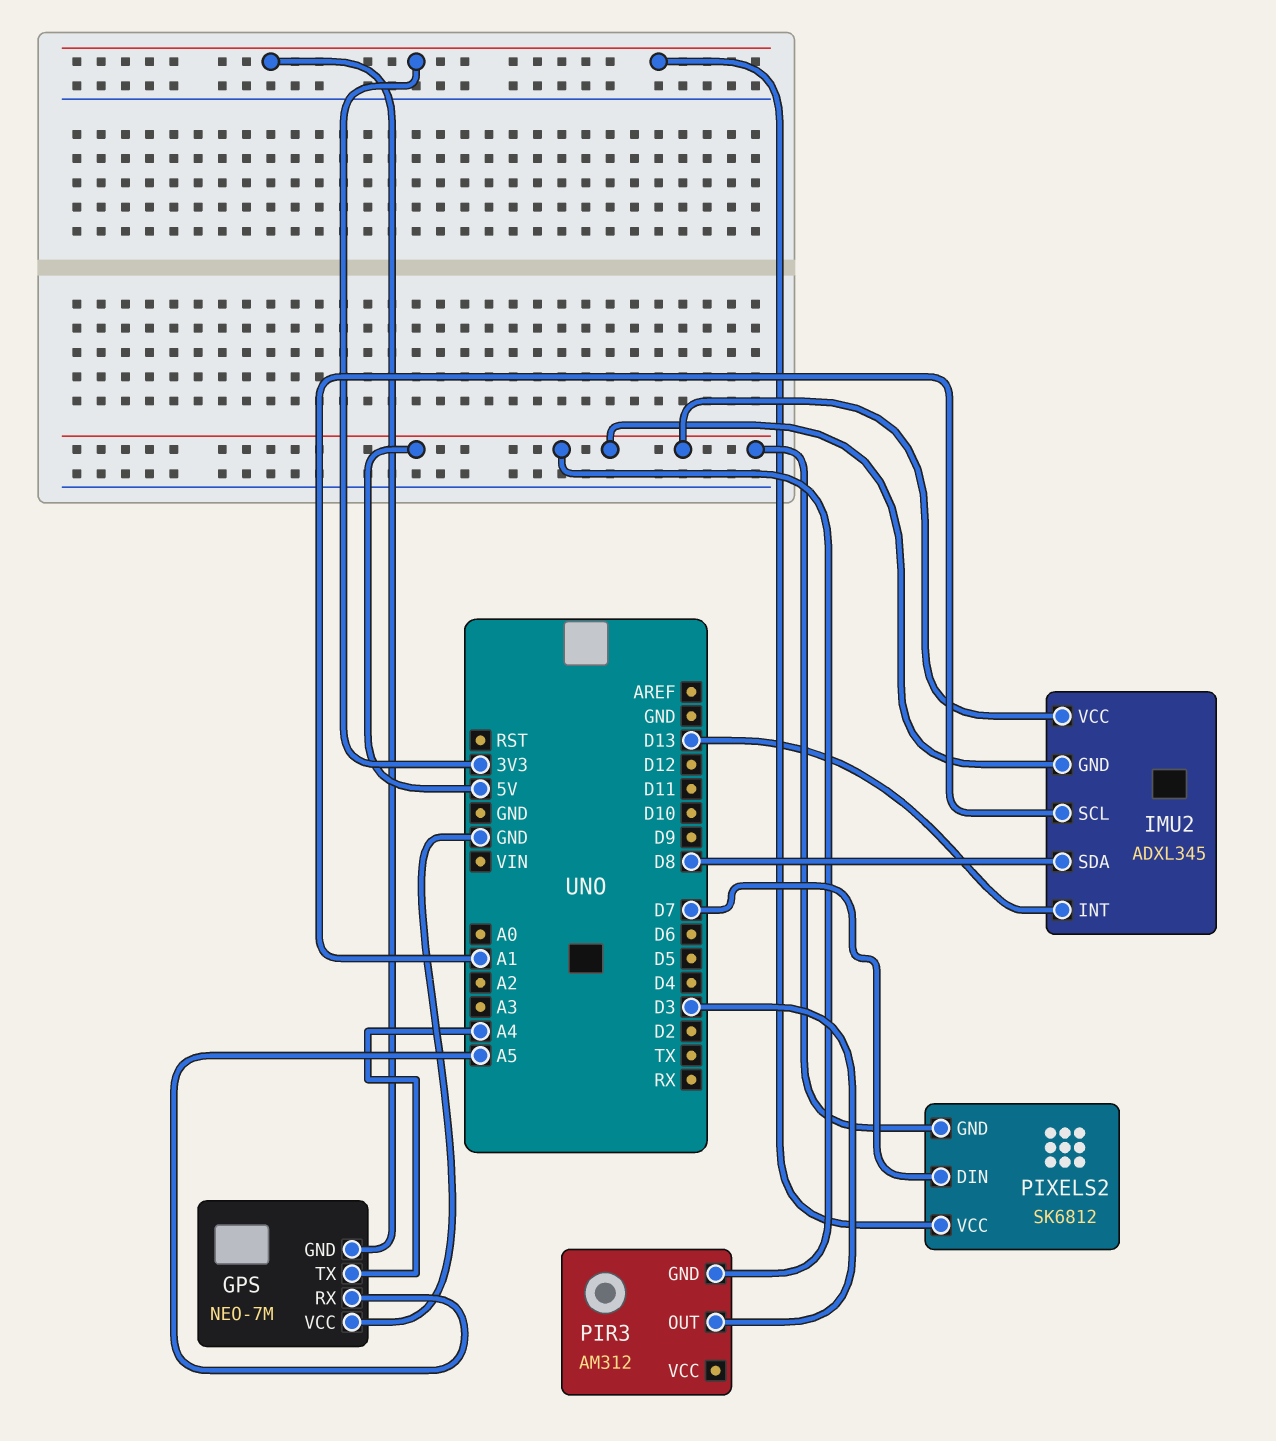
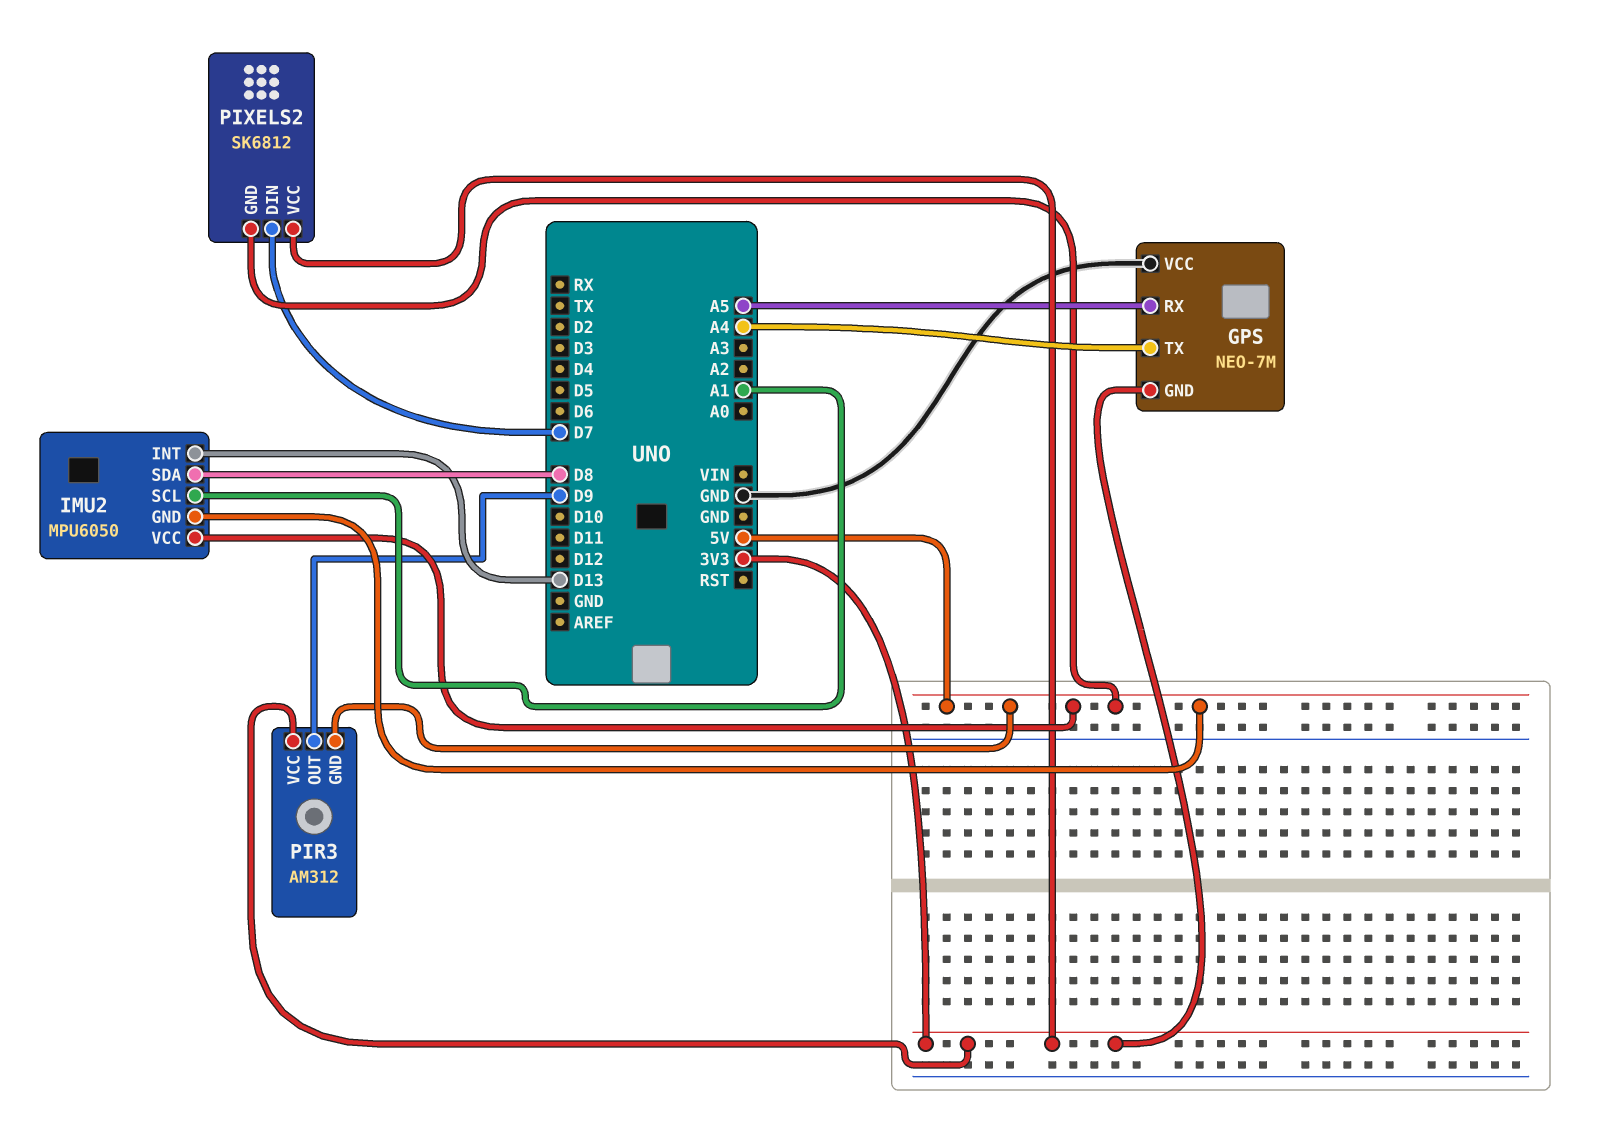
IMU2: ADXL345 -> MPU6050
PIR3 pin OUT: D3 -> D9
PIR3 pin VCC: none -> 3V3

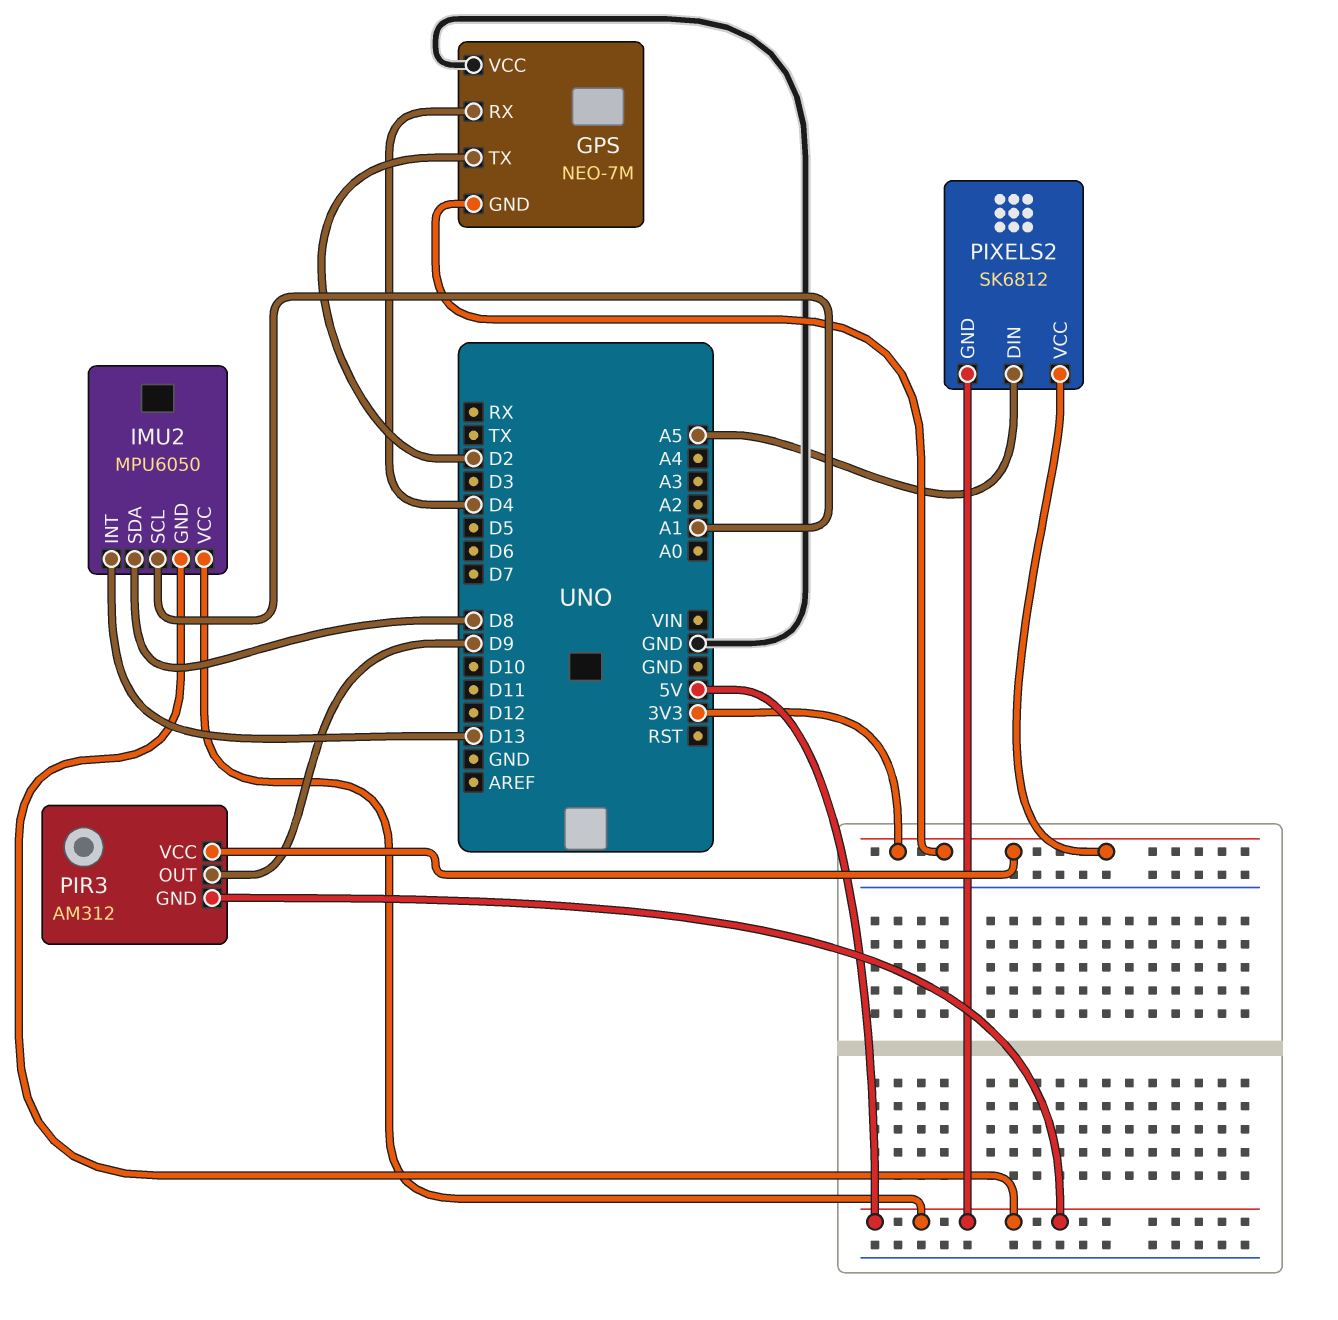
GPS pin RX: A5 -> D4
GPS pin TX: A4 -> D2
PIXELS2 pin DIN: D7 -> A5

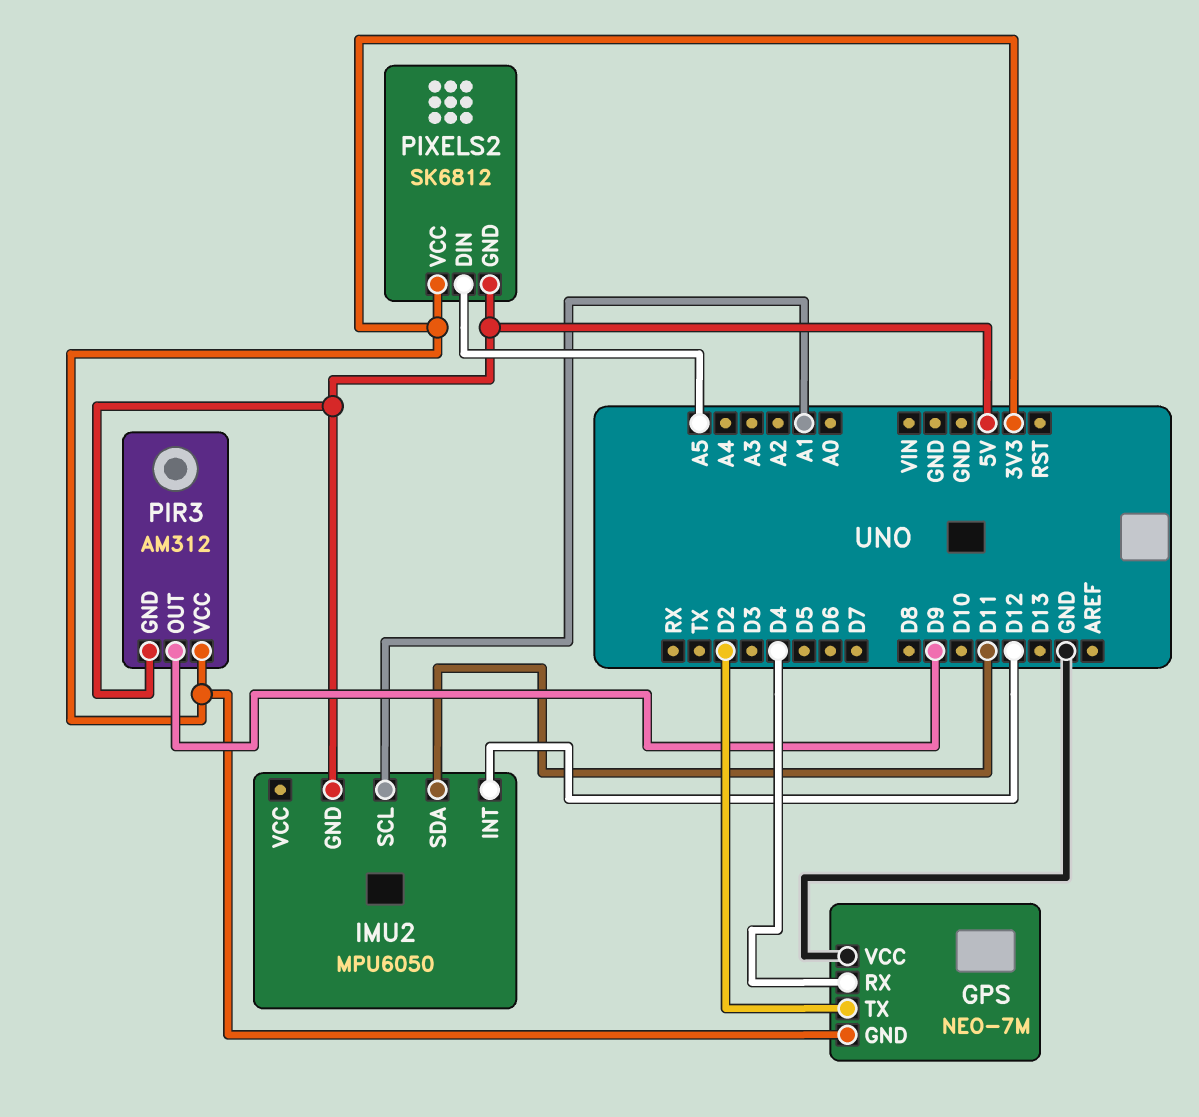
IMU2 pin INT: D13 -> D12
IMU2 pin SDA: D8 -> D11
IMU2 pin VCC: 5V -> none

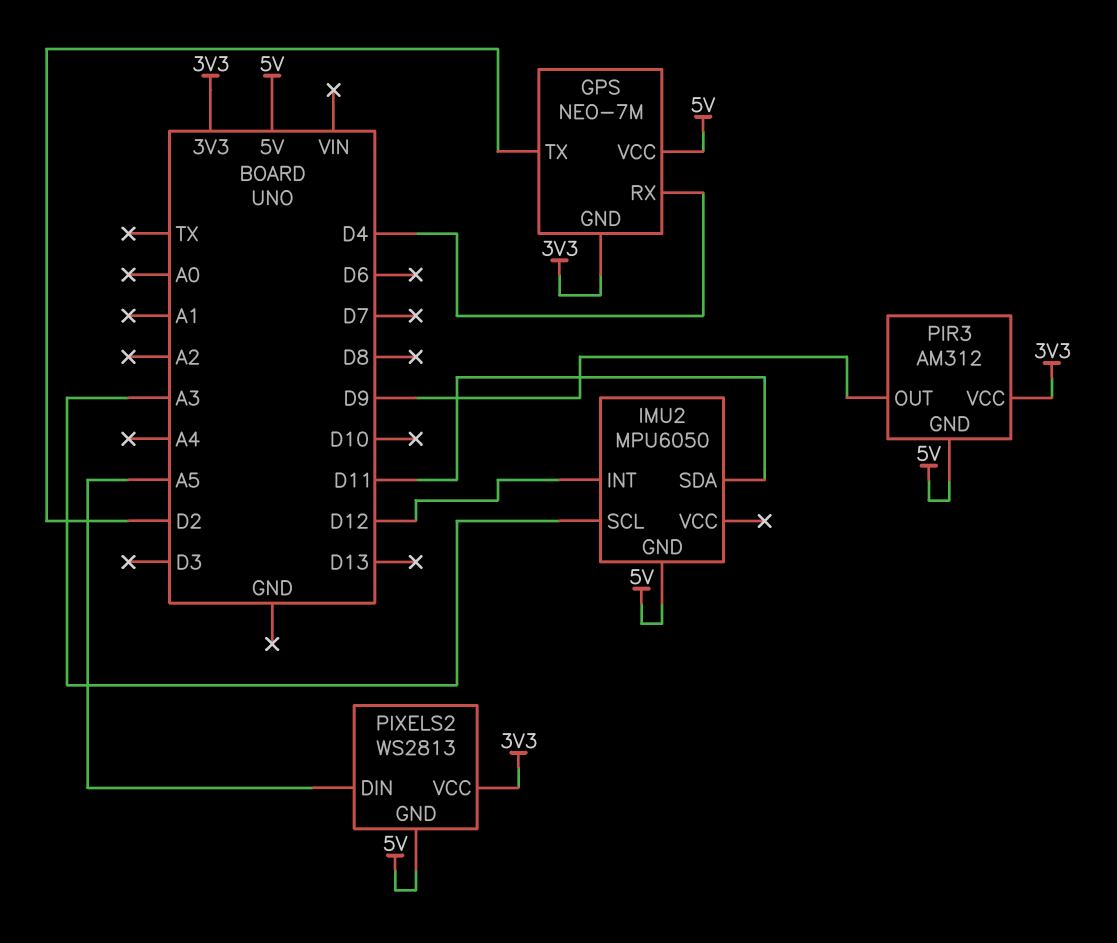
GPS pin VCC: GND -> 5V
IMU2 pin SCL: A1 -> A3
PIXELS2: SK6812 -> WS2813

